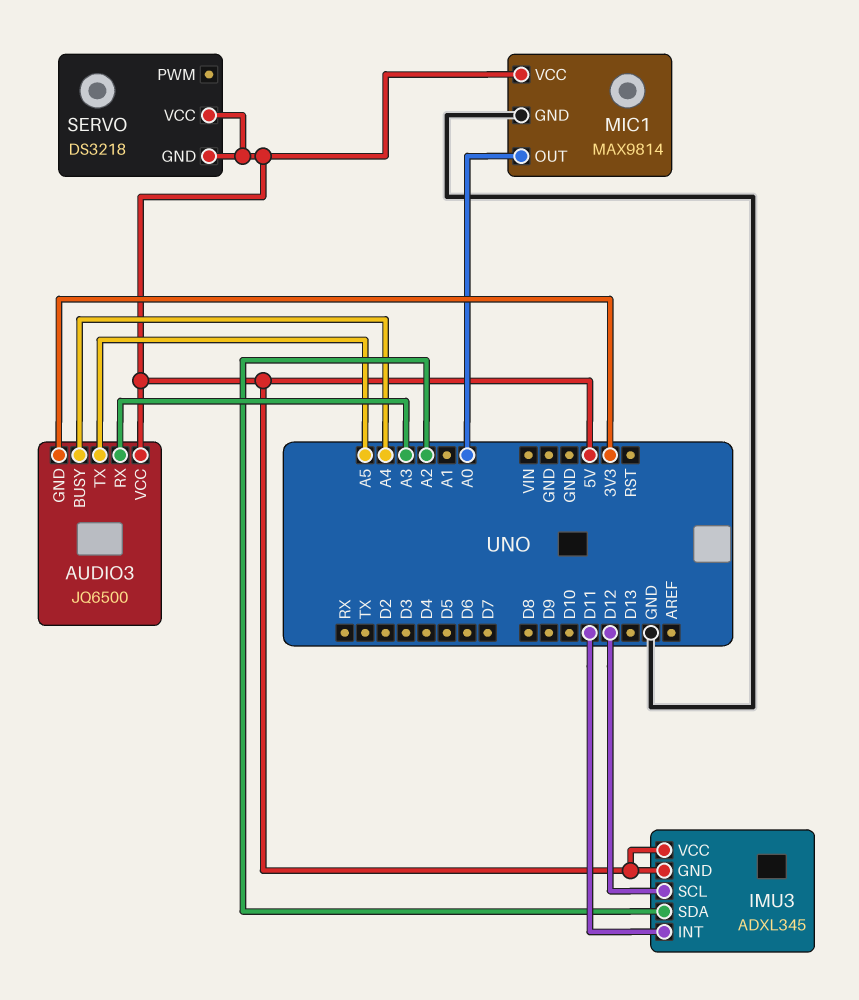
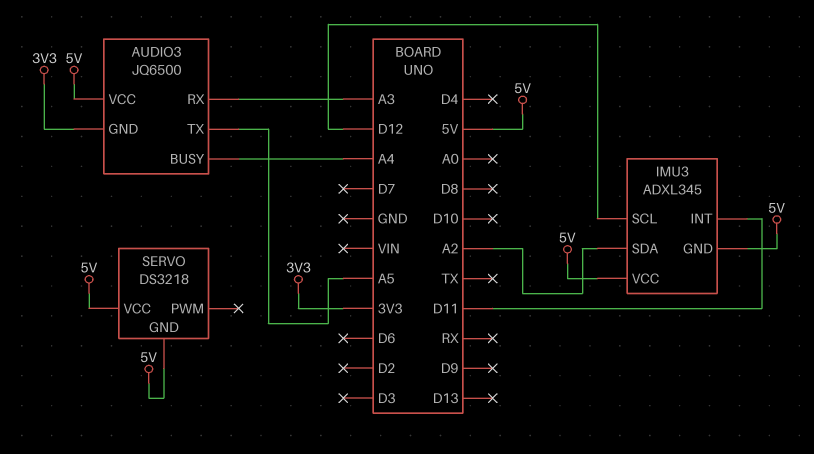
MIC1: MAX9814 -> none
MIC1 pin GND: GND -> none
MIC1 pin OUT: A0 -> none
MIC1 pin VCC: 5V -> none

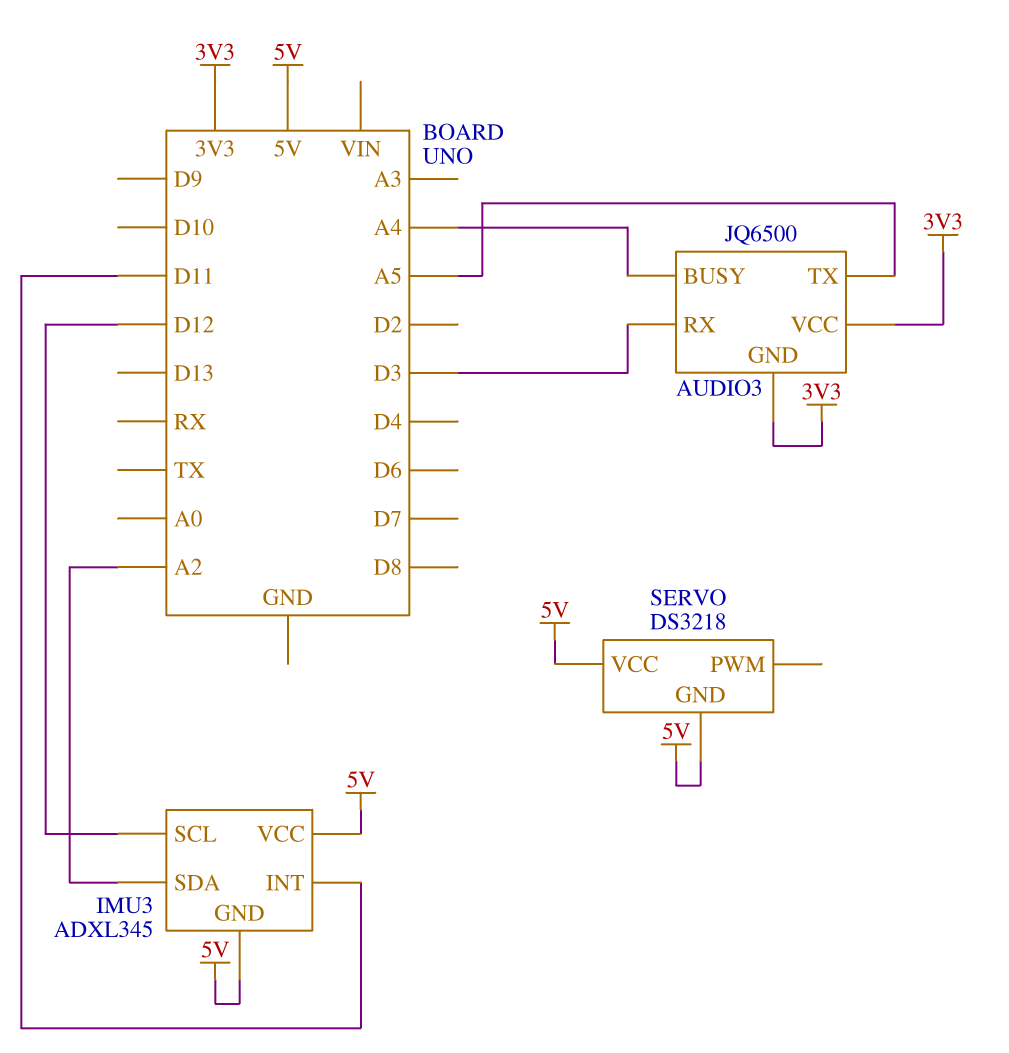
AUDIO3 pin RX: A3 -> D3
AUDIO3 pin VCC: 5V -> 3V3

